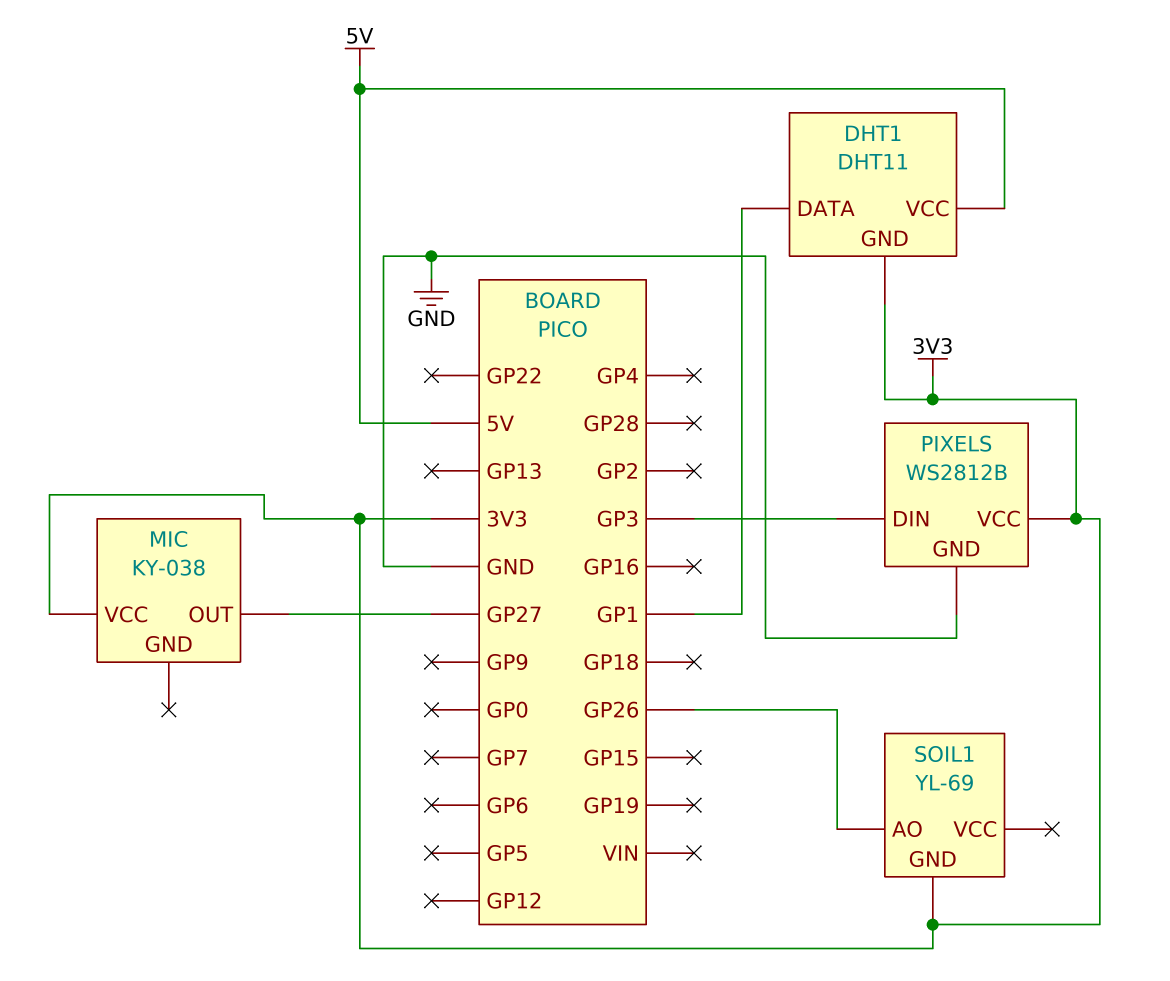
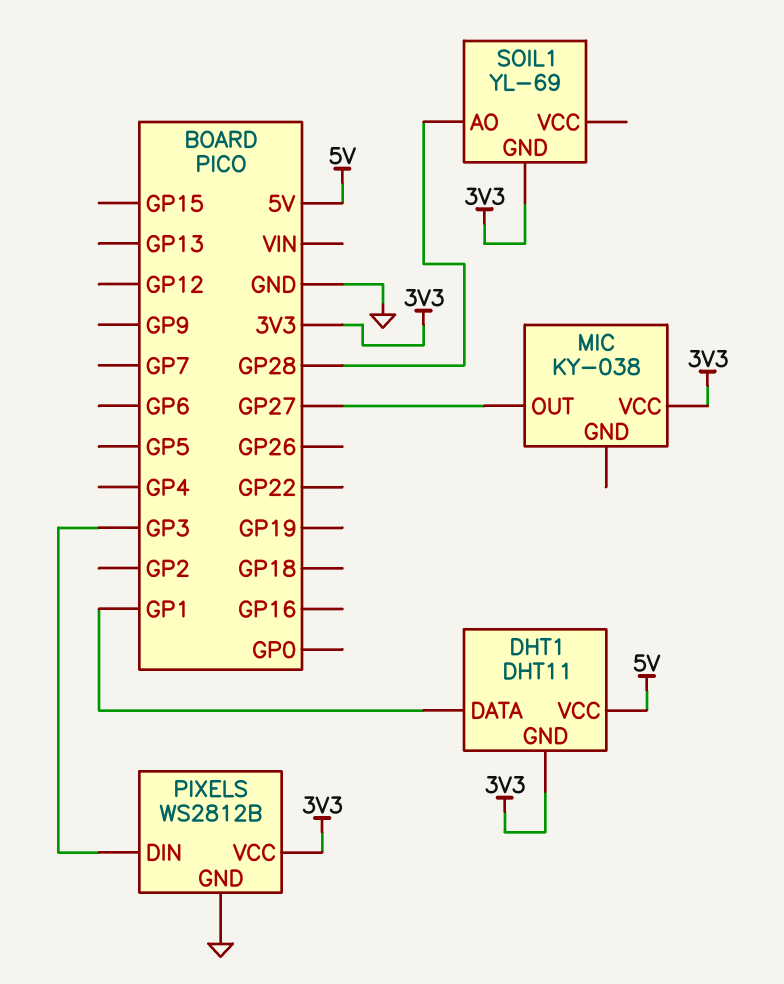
SOIL1 pin AO: GP26 -> GP28

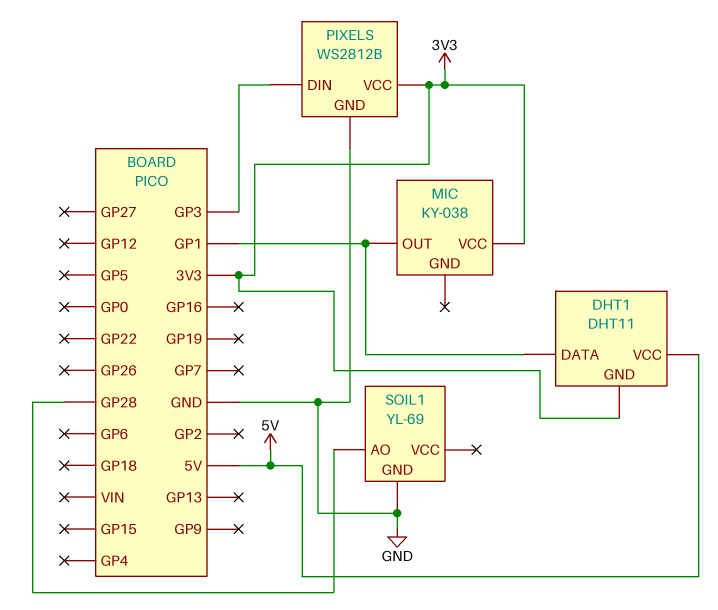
MIC pin OUT: GP27 -> GP1
SOIL1 pin GND: 3V3 -> GND

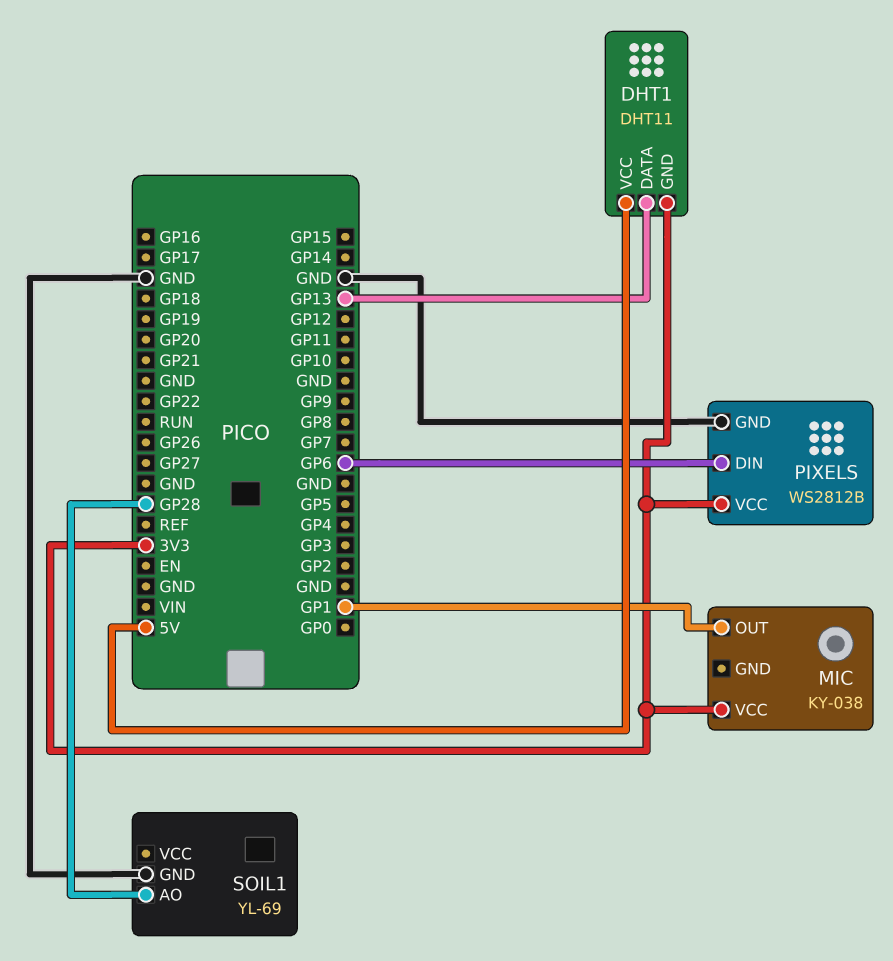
DHT1 pin DATA: GP1 -> GP13
PIXELS pin DIN: GP3 -> GP6

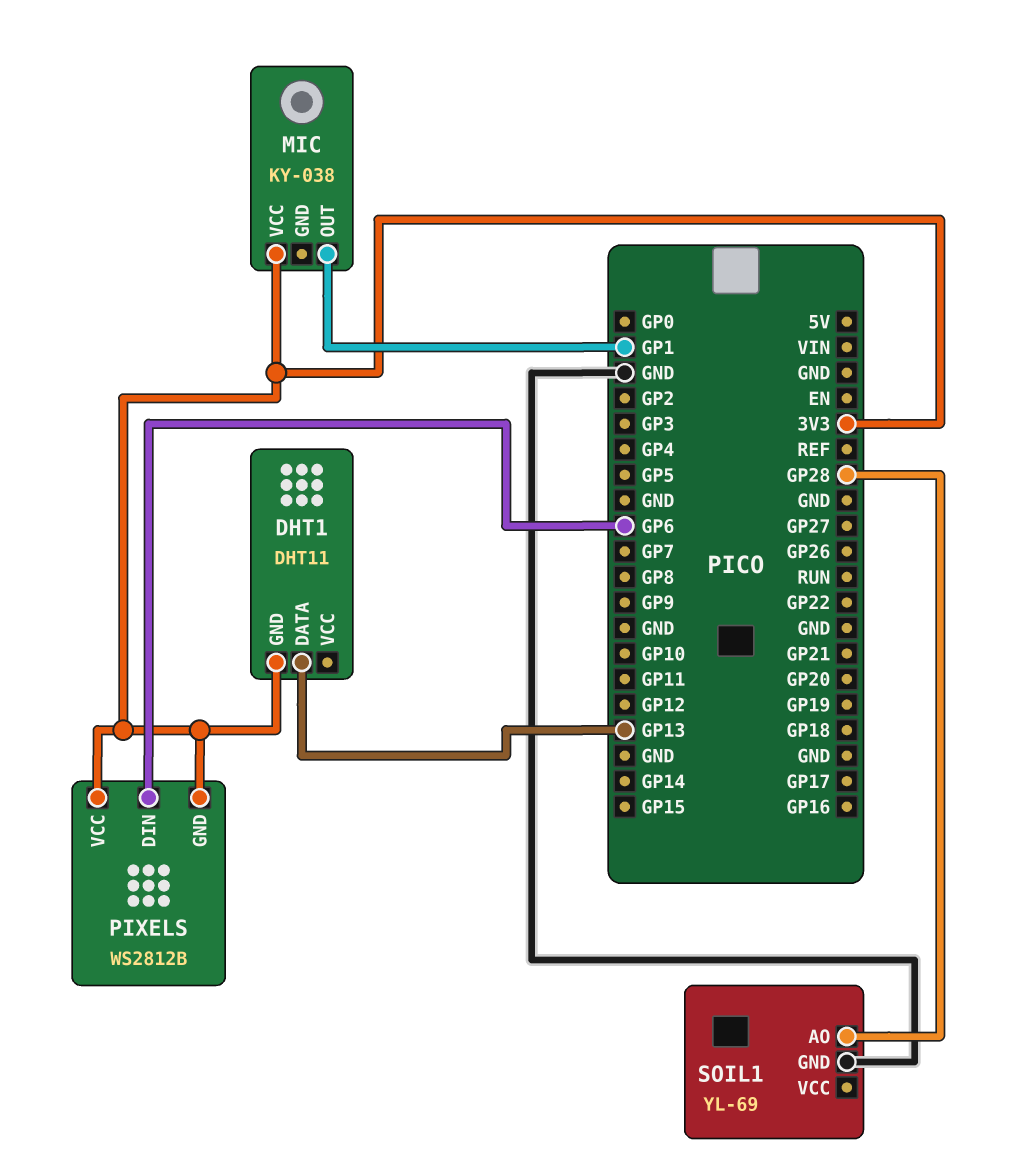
DHT1 pin VCC: 5V -> none
PIXELS pin GND: GND -> 3V3

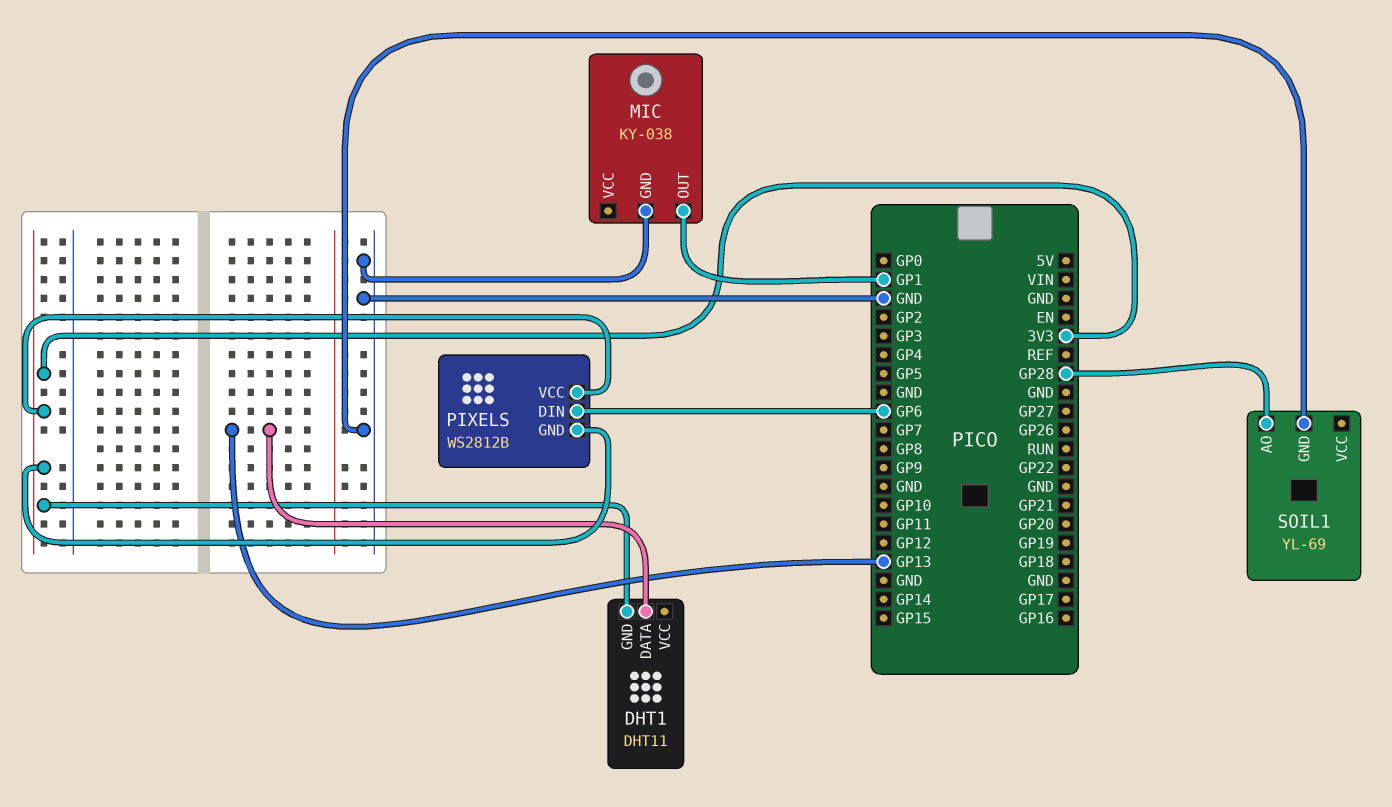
MIC pin GND: none -> GND
MIC pin VCC: 3V3 -> none

